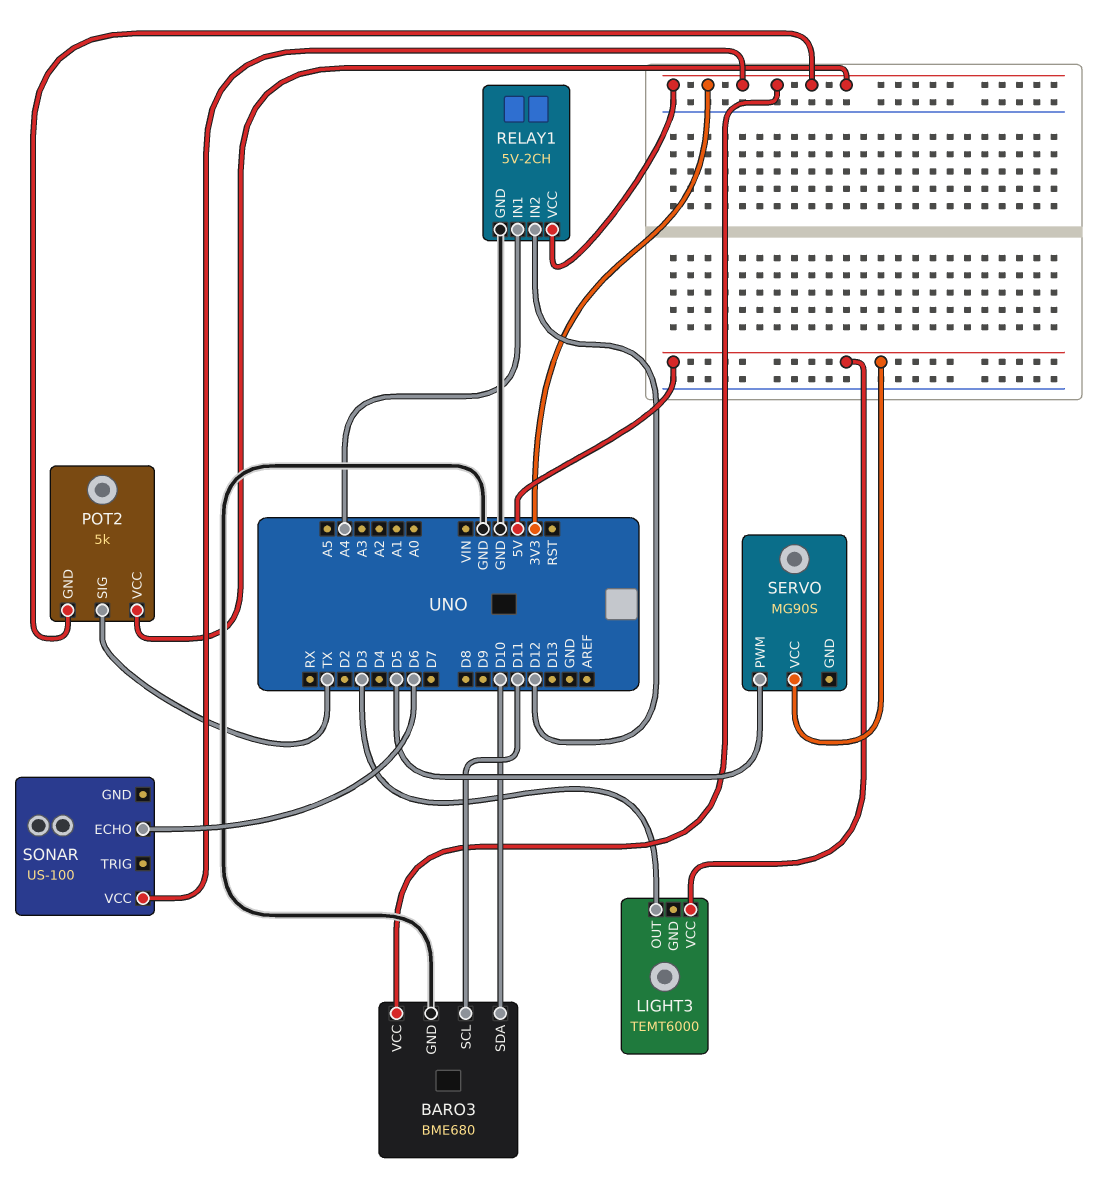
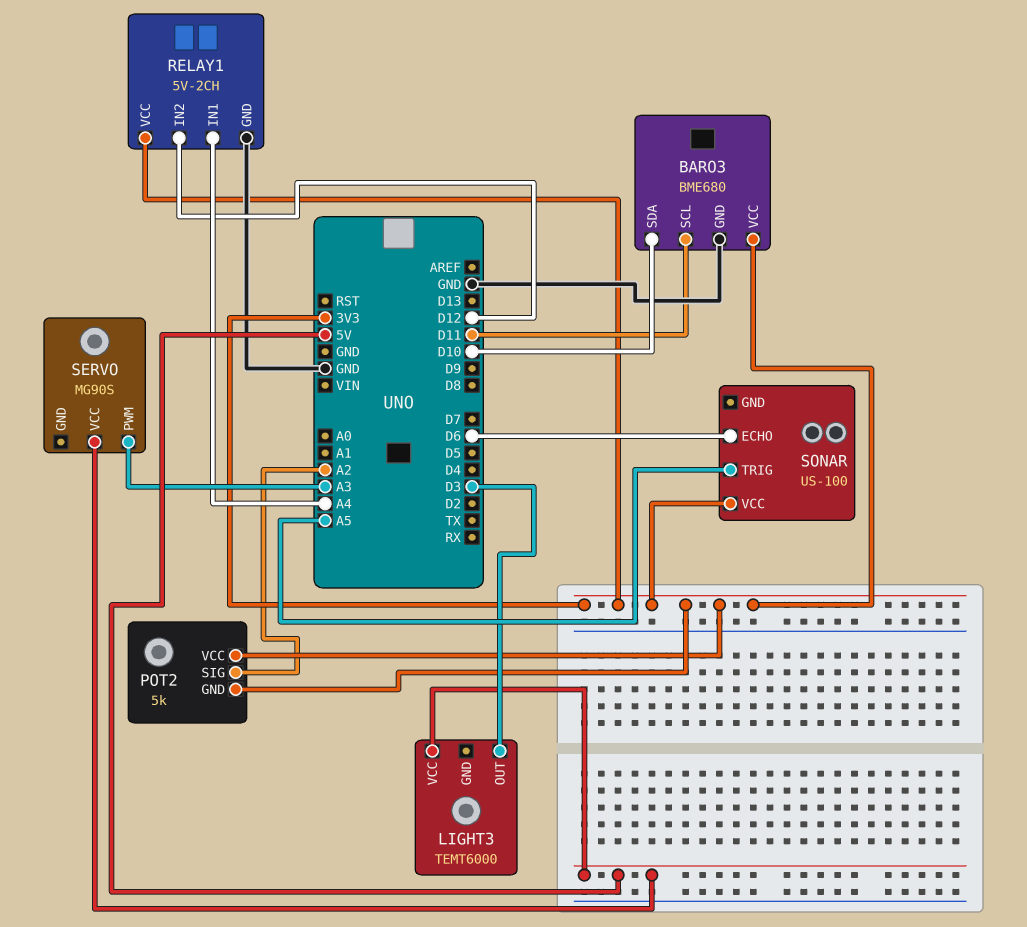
POT2 pin SIG: TX -> A2
SERVO pin PWM: D5 -> A3
SONAR pin TRIG: none -> A5

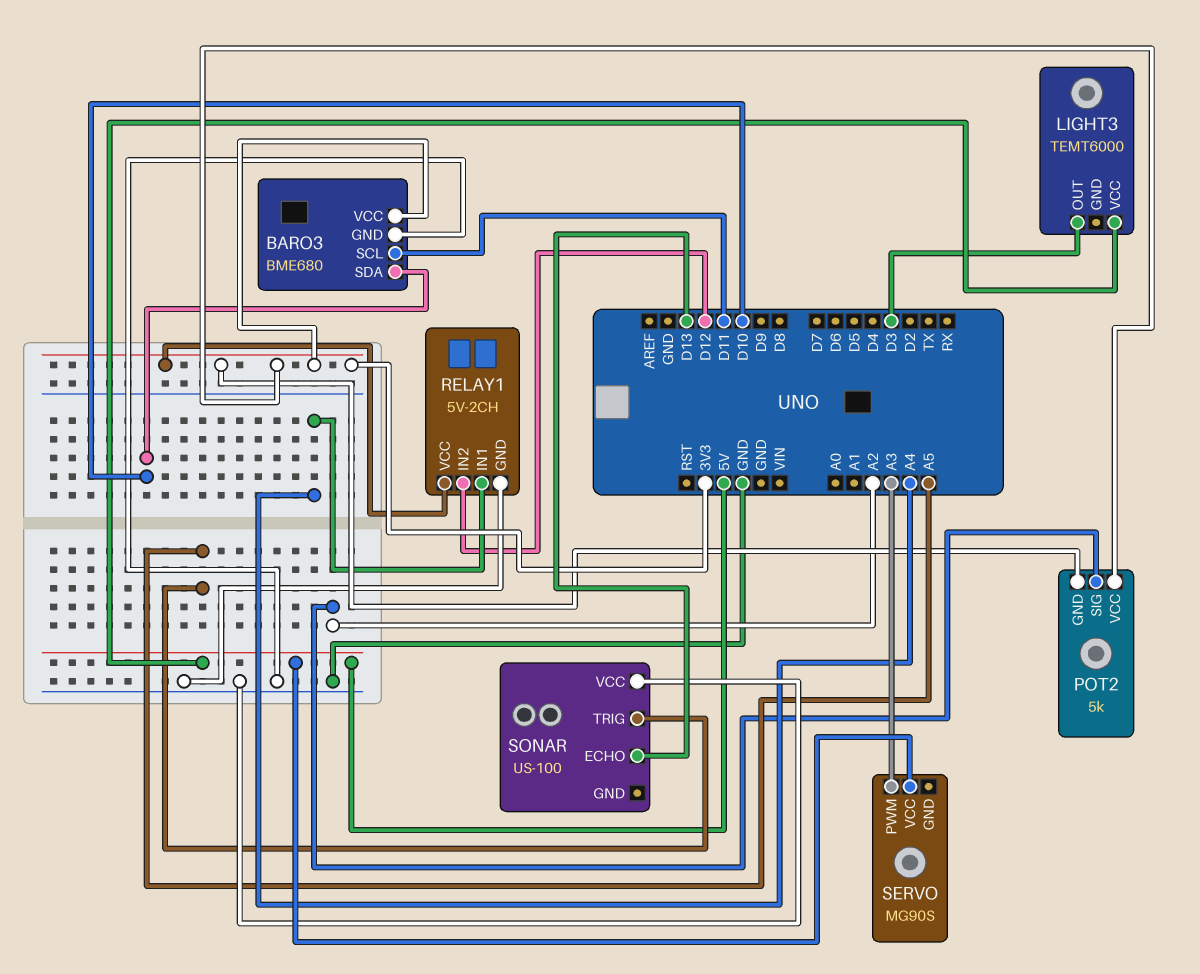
SONAR pin ECHO: D6 -> D13
SONAR pin VCC: 3V3 -> GND

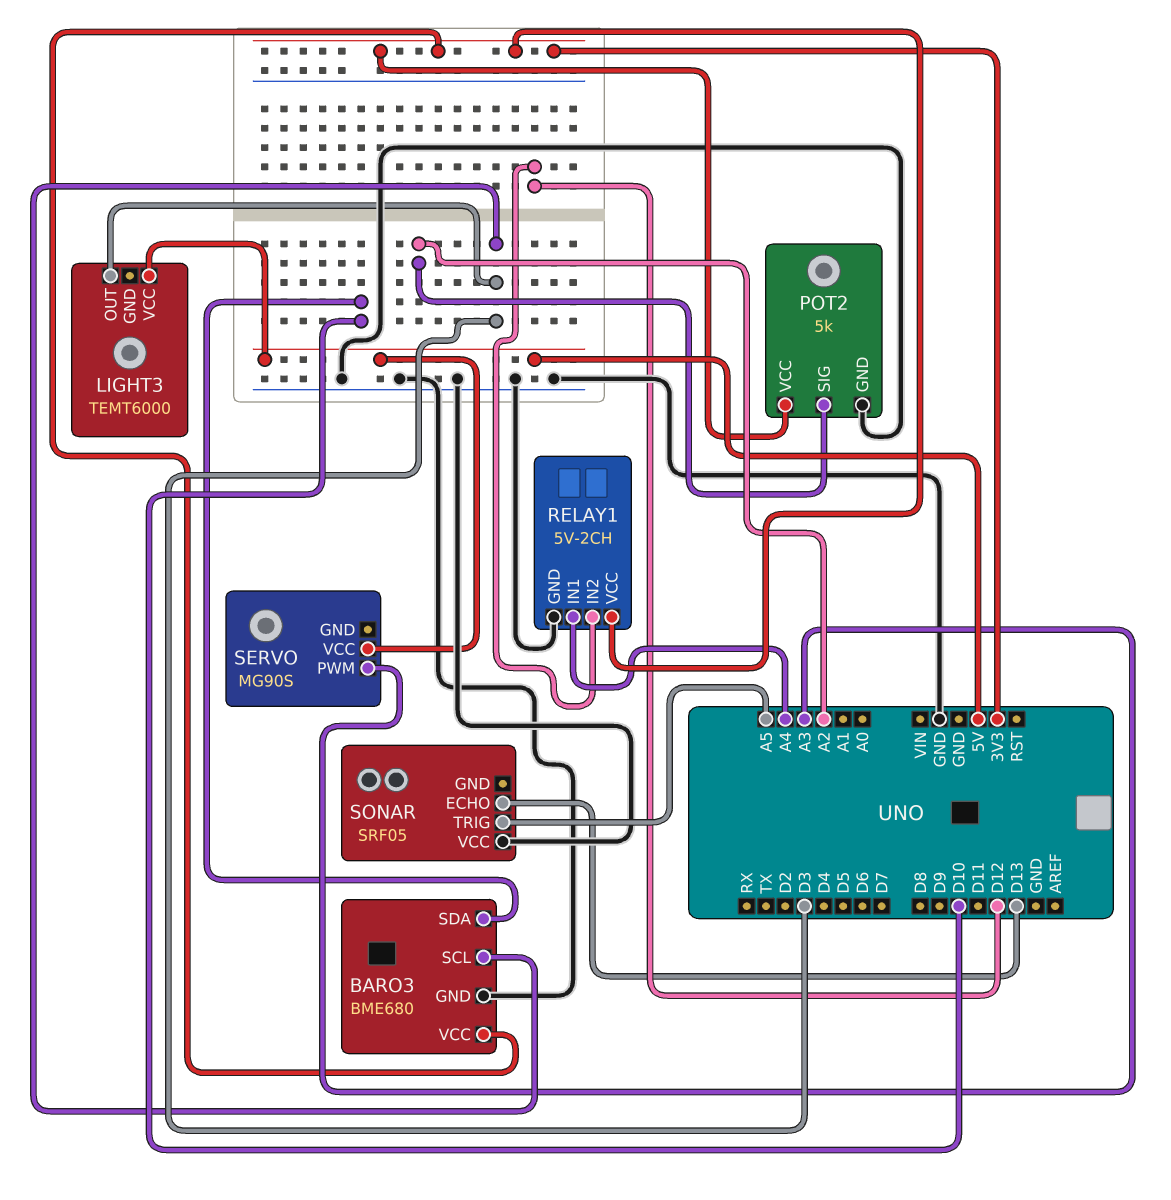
BARO3 pin SCL: D11 -> D3
POT2 pin GND: 3V3 -> GND
SONAR: US-100 -> SRF05

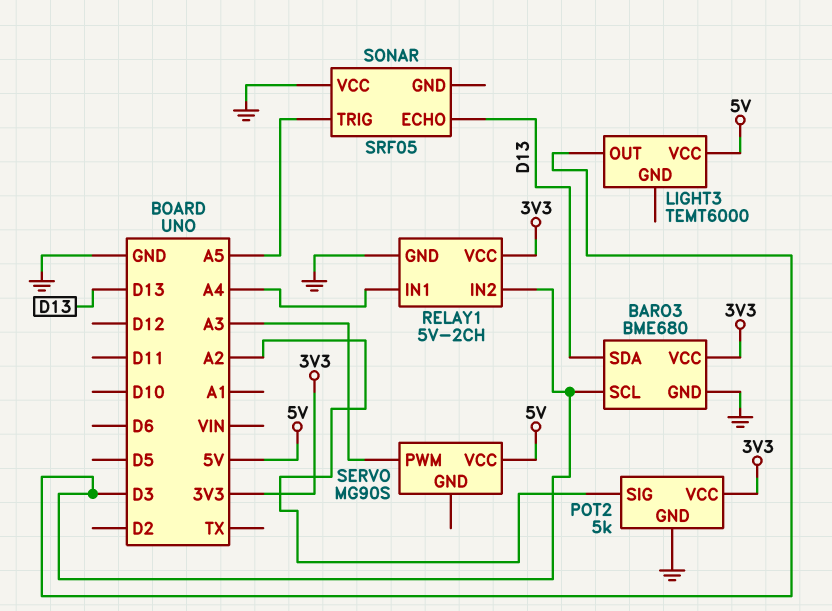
BARO3 pin SDA: D10 -> D13
RELAY1 pin IN2: D12 -> D3

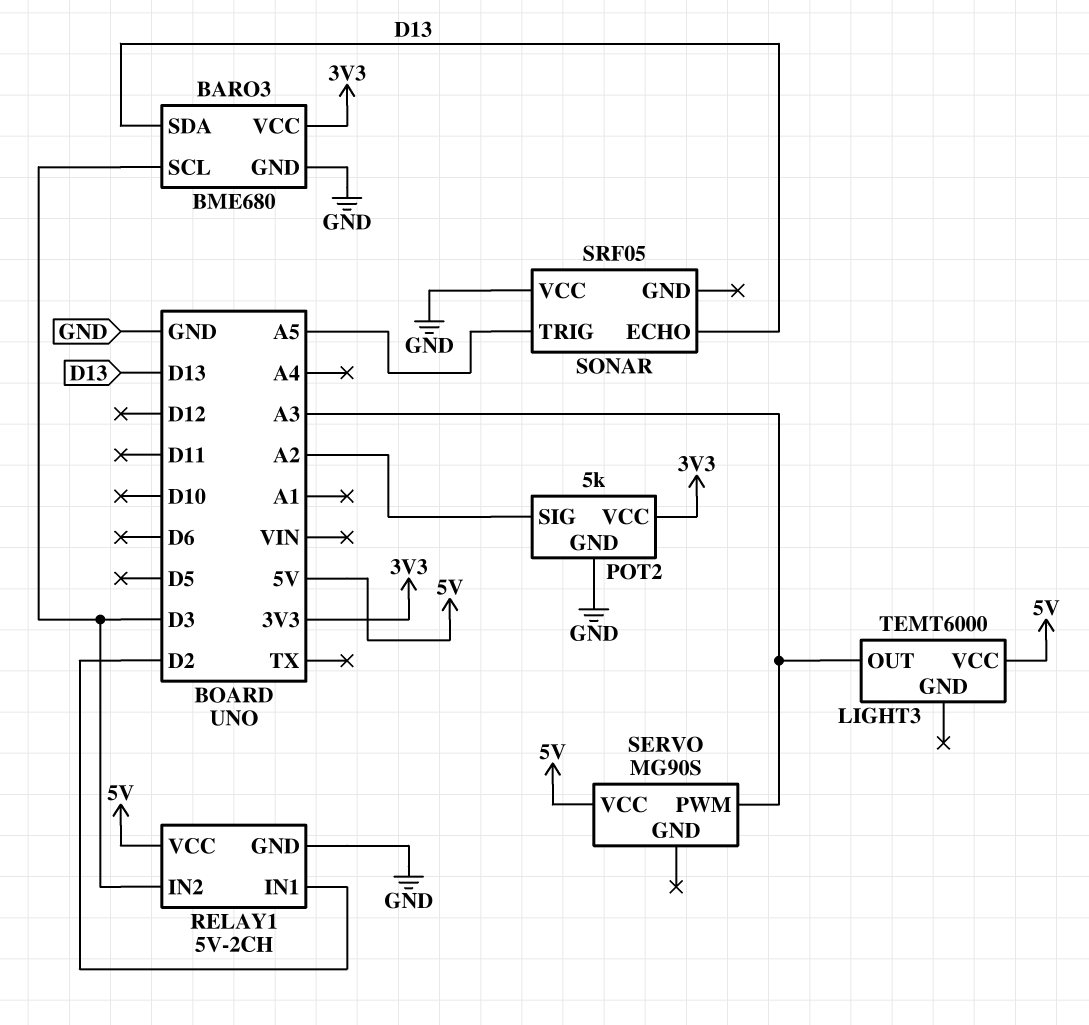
LIGHT3 pin OUT: D3 -> A3
RELAY1 pin IN1: A4 -> D2
RELAY1 pin VCC: 3V3 -> 5V

